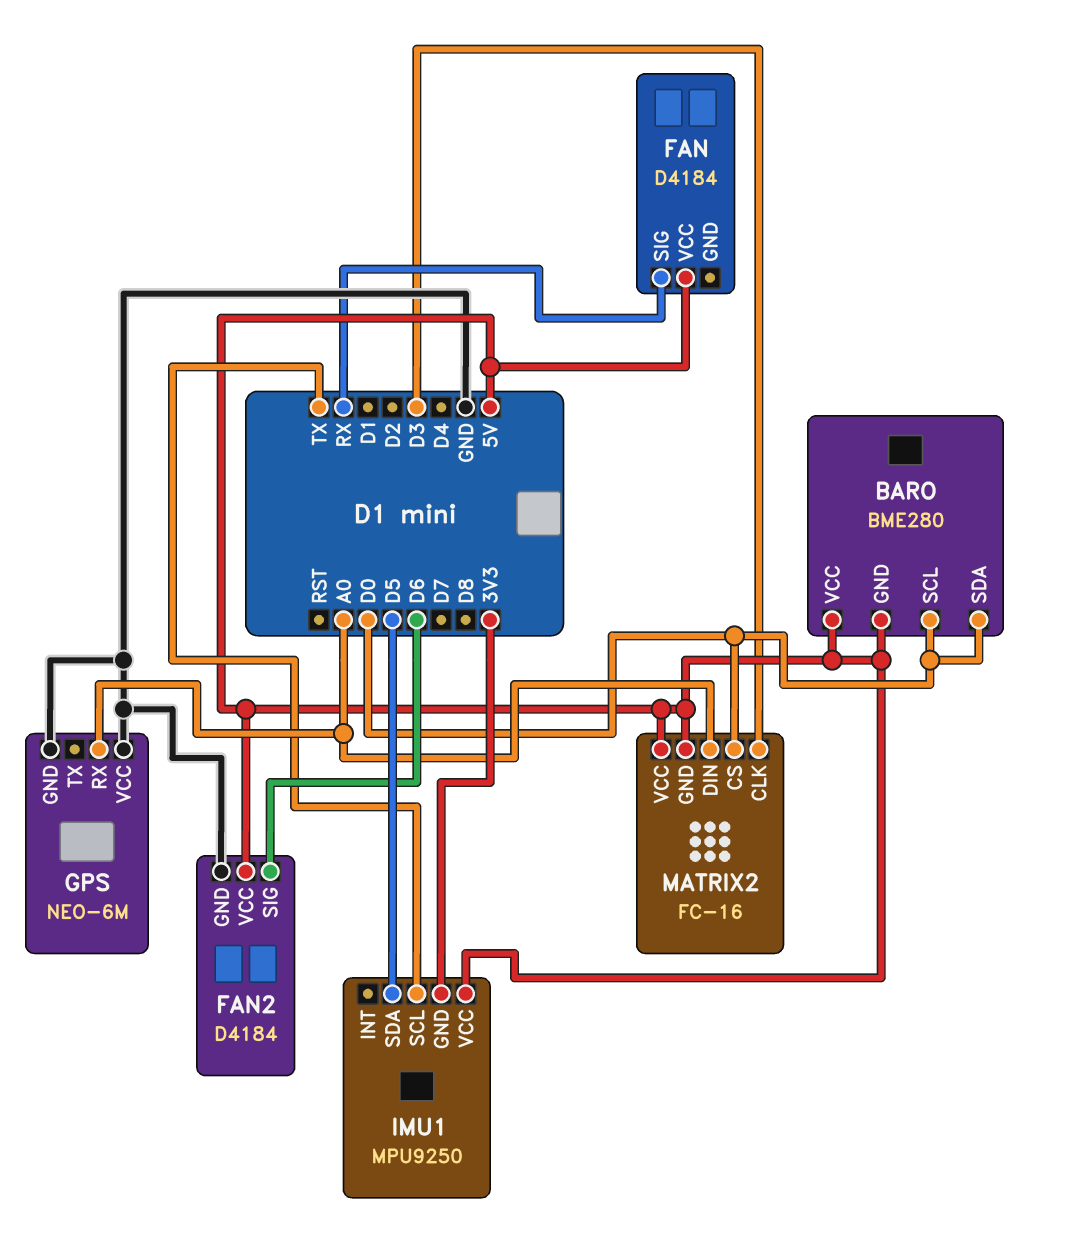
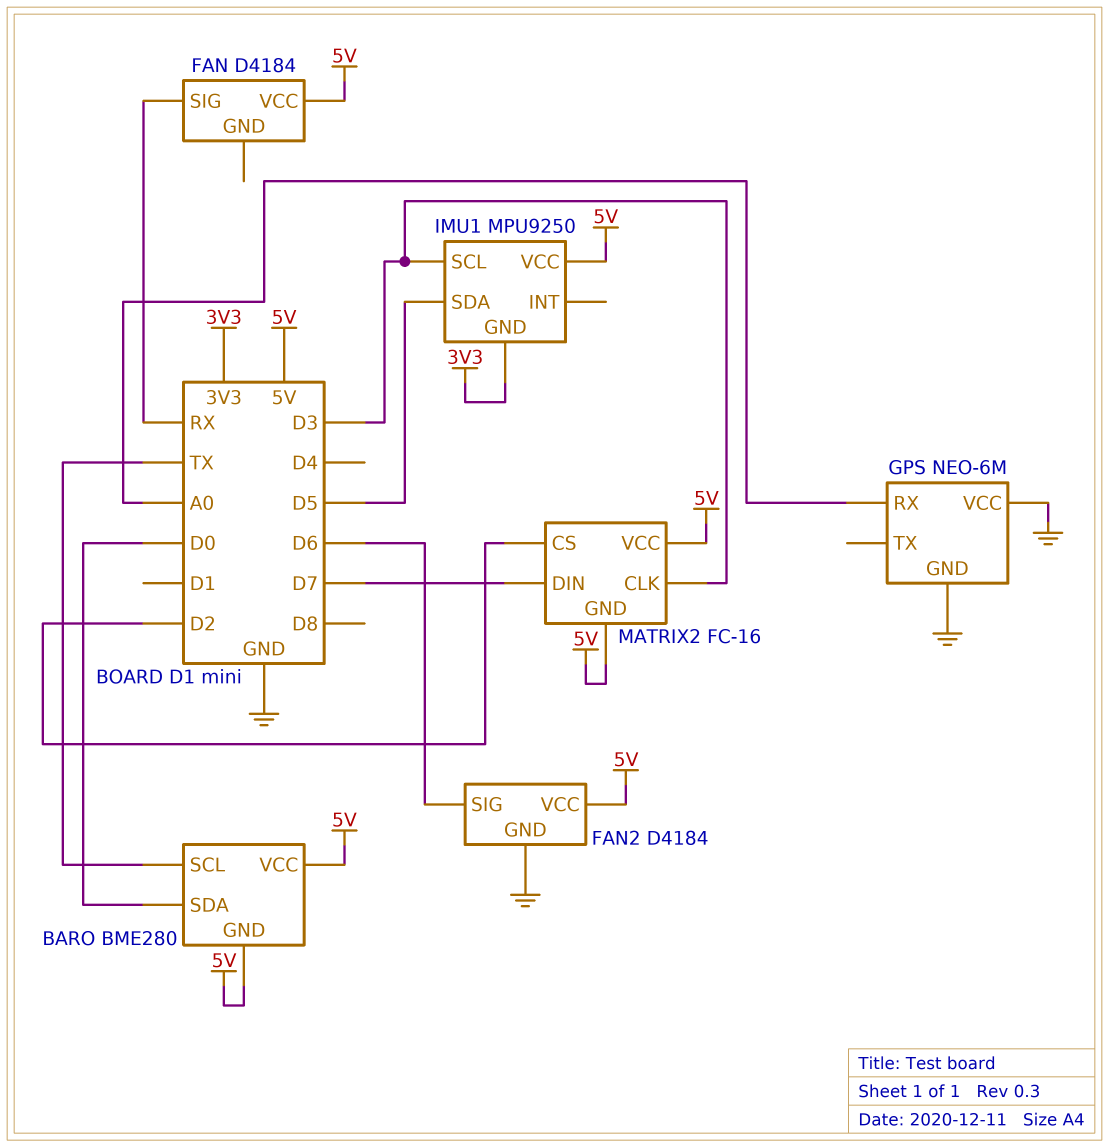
BARO pin SCL: D0 -> TX
IMU1 pin SCL: TX -> D3
MATRIX2 pin CS: D0 -> D2
MATRIX2 pin DIN: A0 -> D7

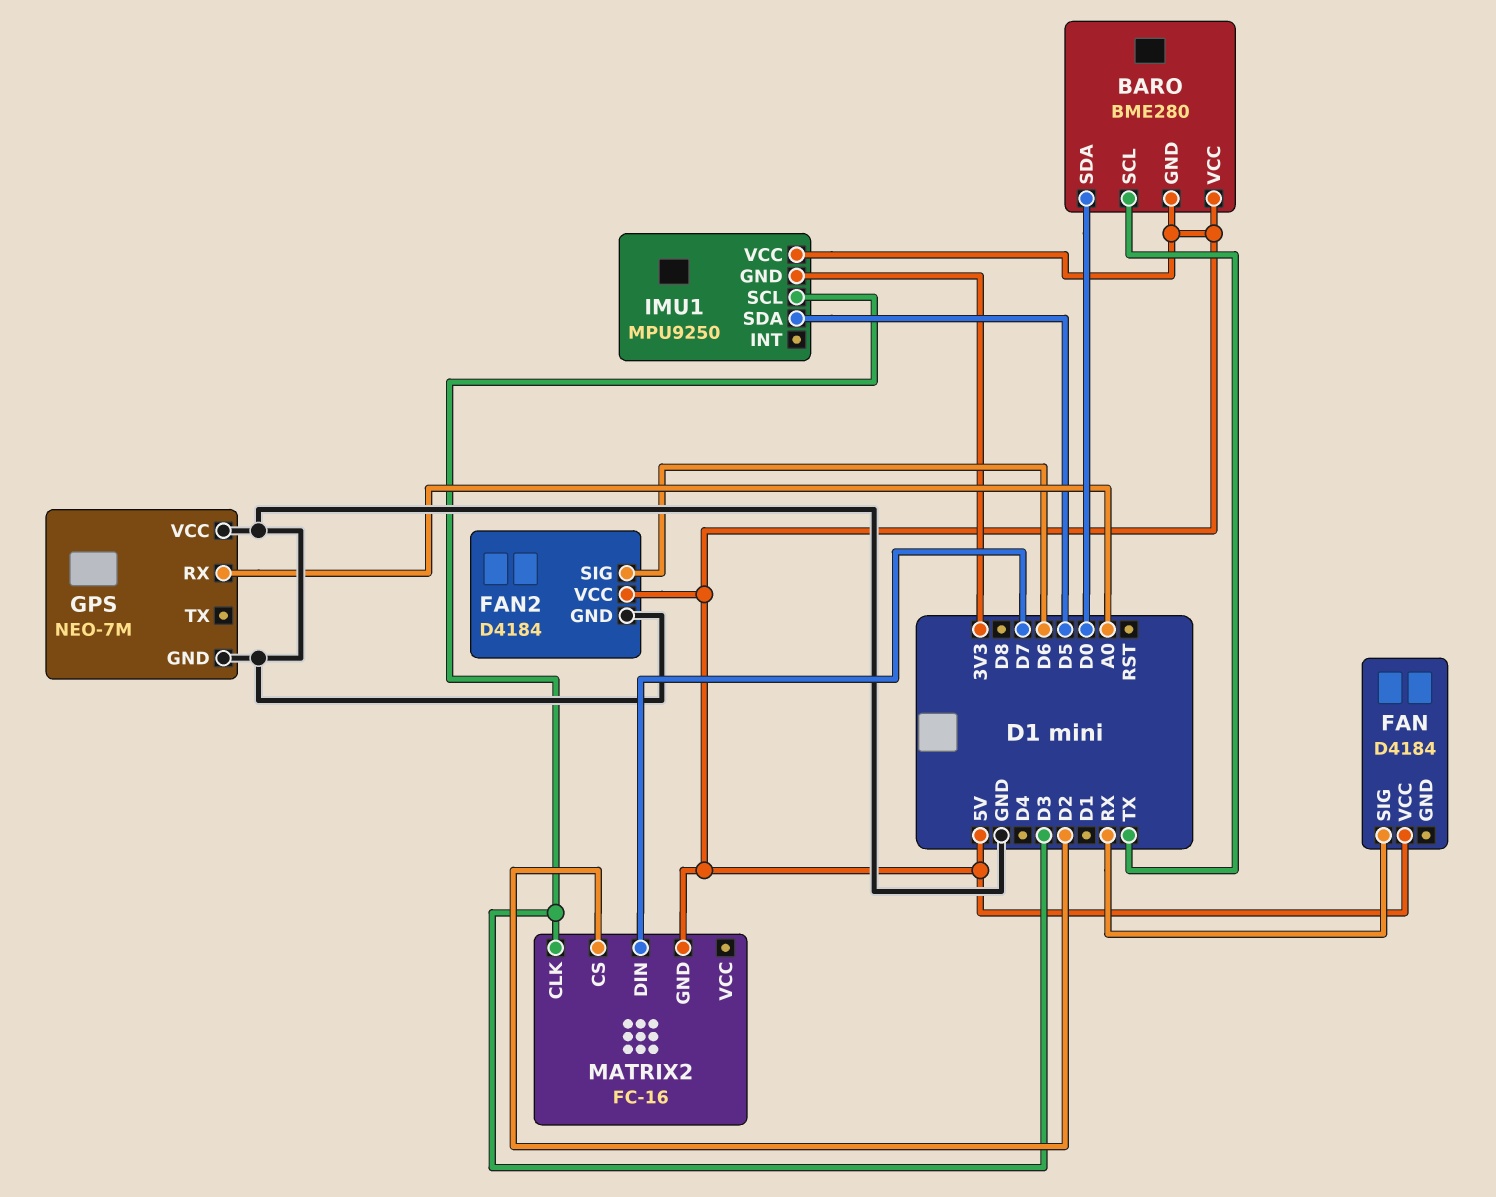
GPS: NEO-6M -> NEO-7M
MATRIX2 pin VCC: 5V -> none

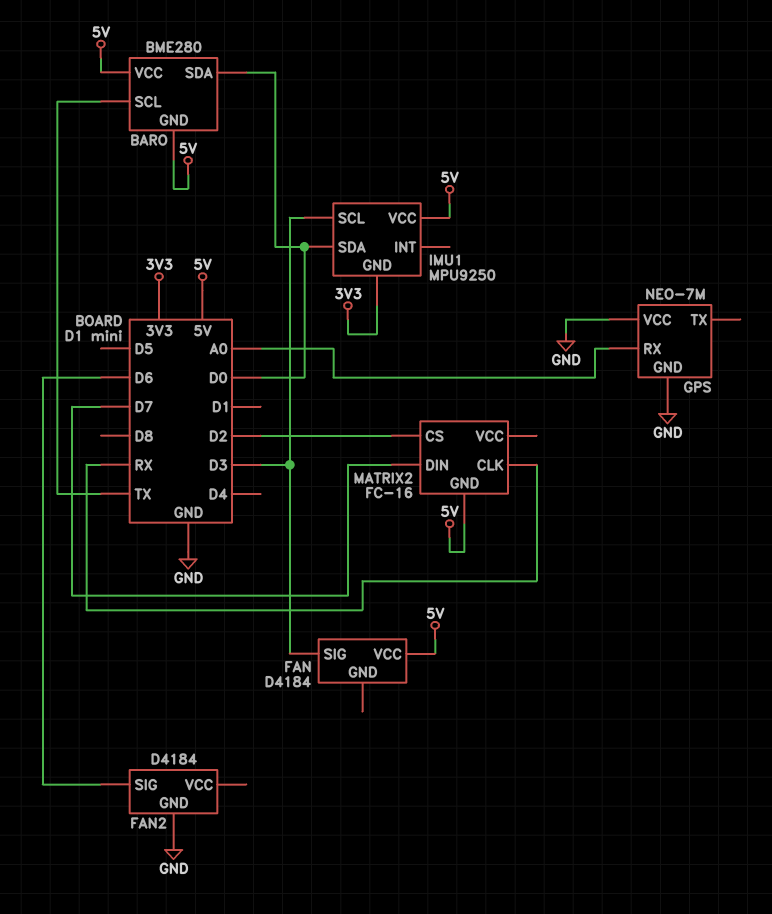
FAN pin SIG: RX -> D3
FAN2 pin VCC: 5V -> none
IMU1 pin SDA: D5 -> D0
MATRIX2 pin CLK: D3 -> RX

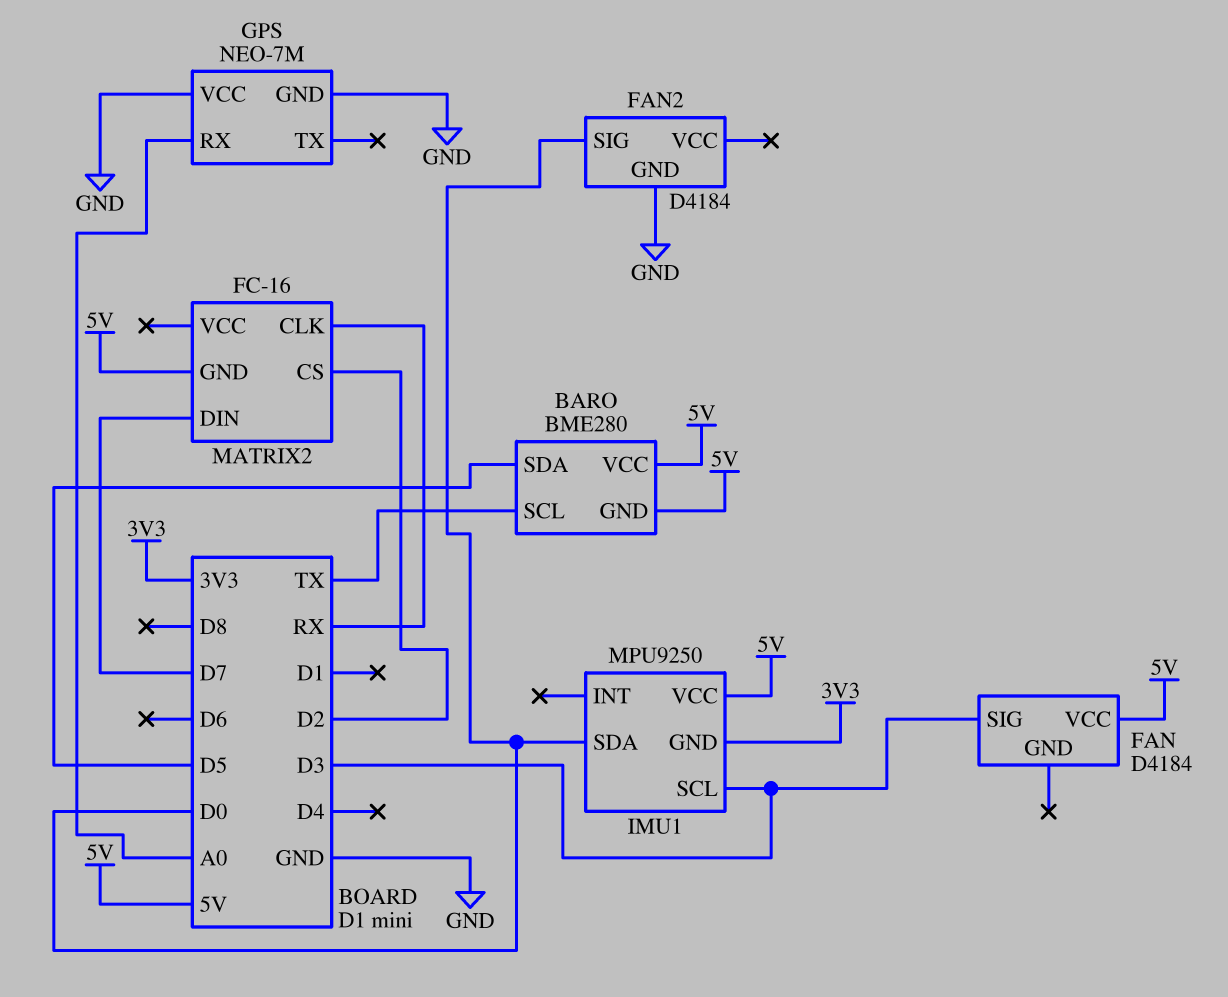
BARO pin SDA: D0 -> D5
FAN2 pin SIG: D6 -> D0

